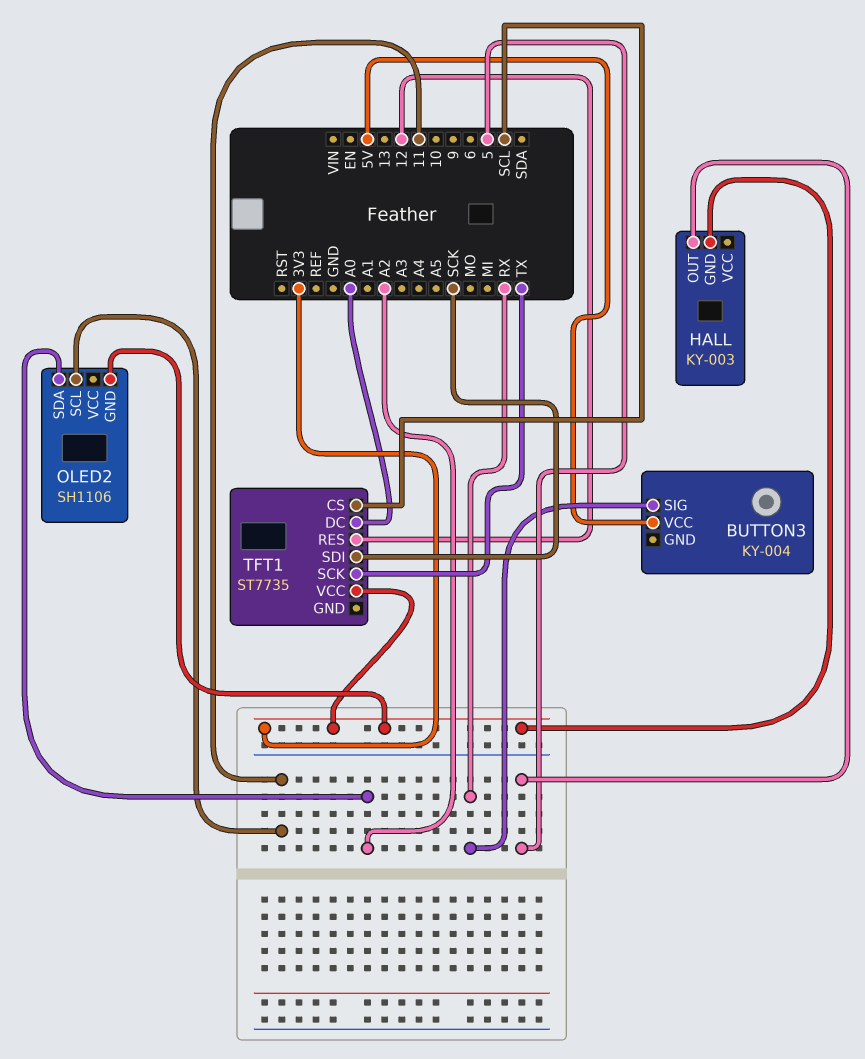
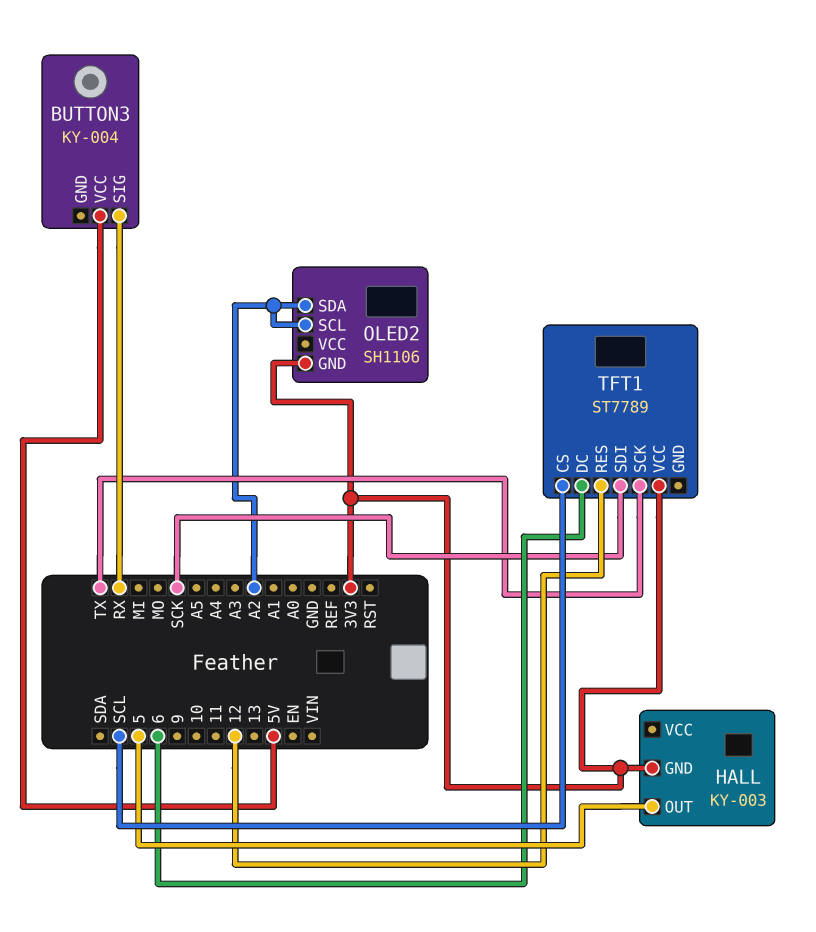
OLED2 pin SCL: 11 -> A2
TFT1: ST7735 -> ST7789
TFT1 pin DC: A0 -> 6

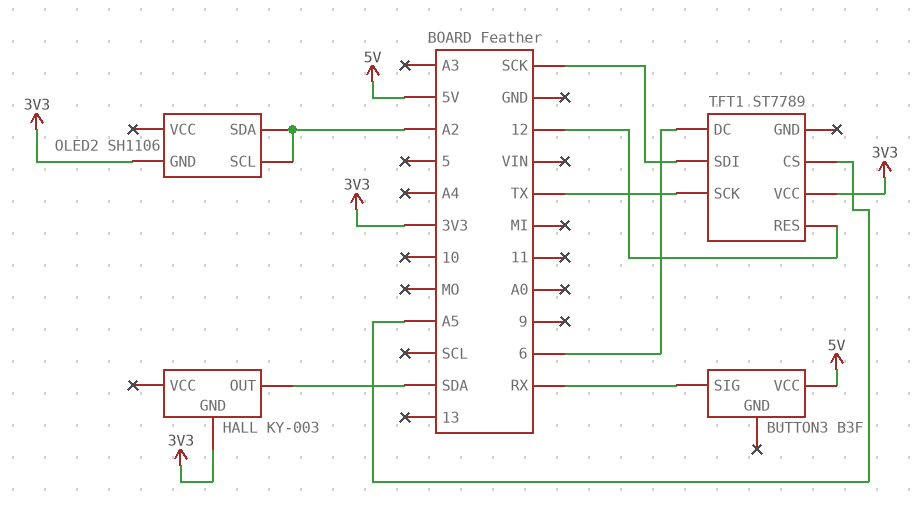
BUTTON3: KY-004 -> B3F
HALL pin OUT: 5 -> SDA
TFT1 pin CS: SCL -> A5

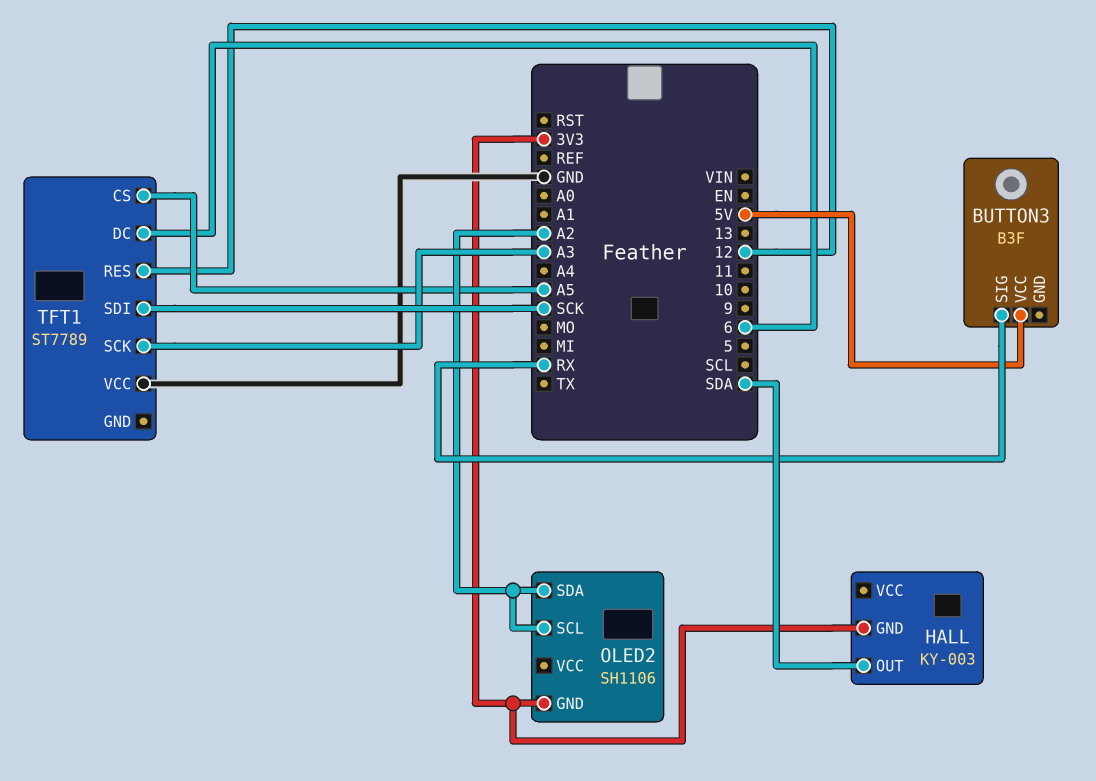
TFT1 pin SCK: TX -> A3
TFT1 pin VCC: 3V3 -> GND

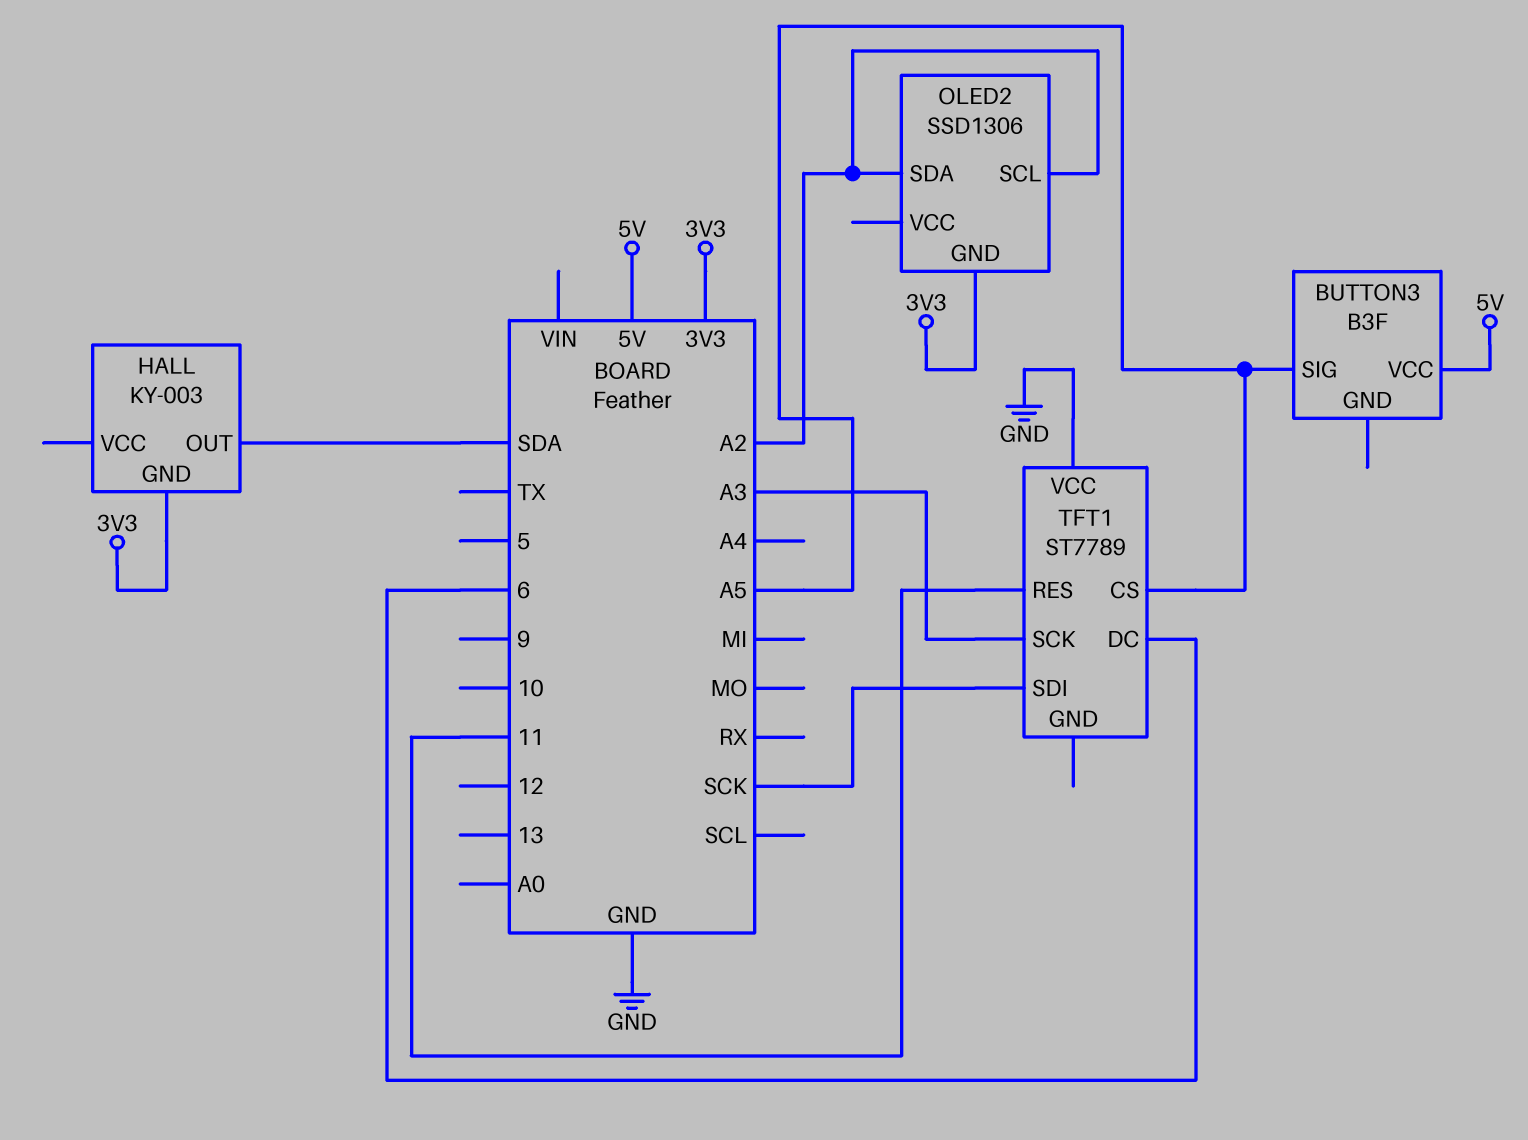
BUTTON3 pin SIG: RX -> A5
OLED2: SH1106 -> SSD1306
TFT1 pin RES: 12 -> 11

